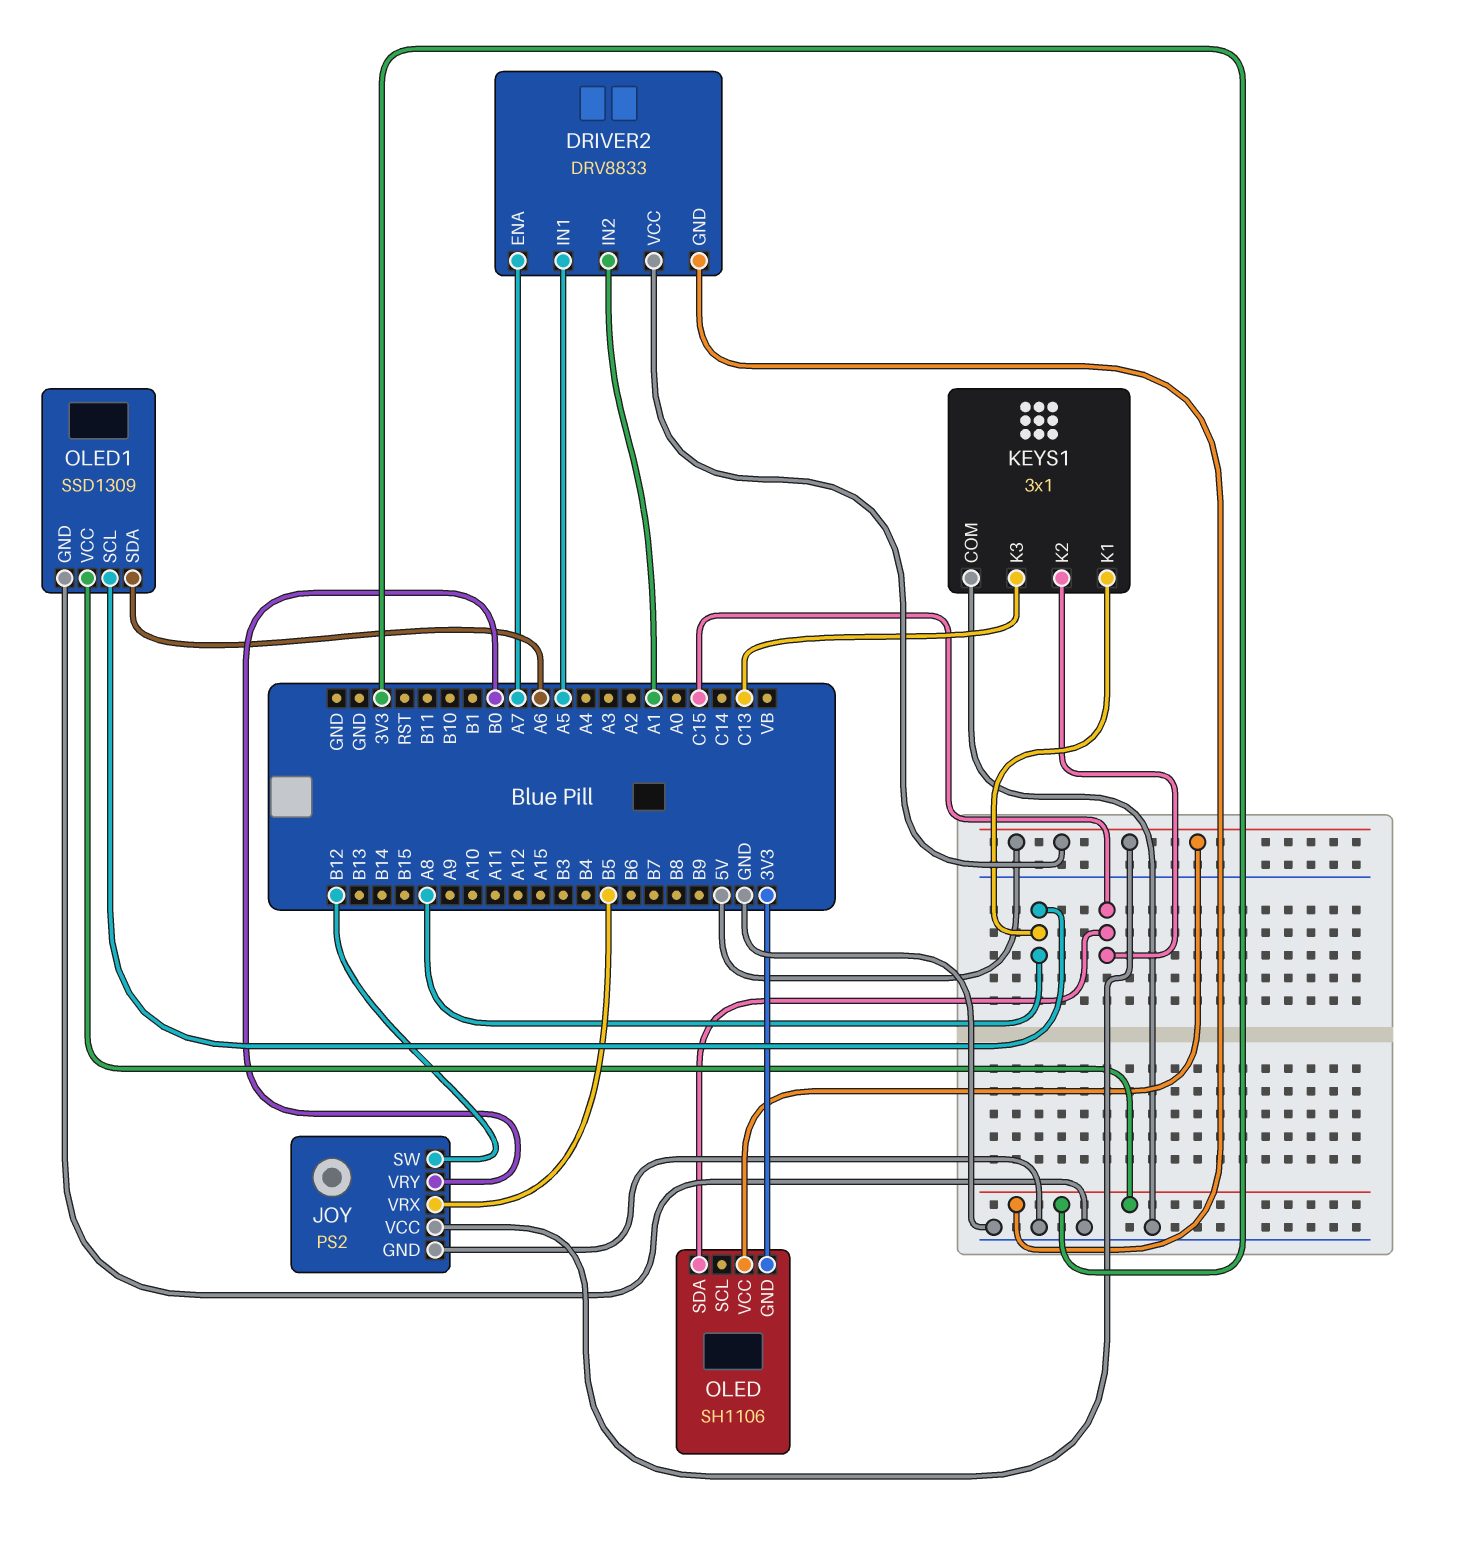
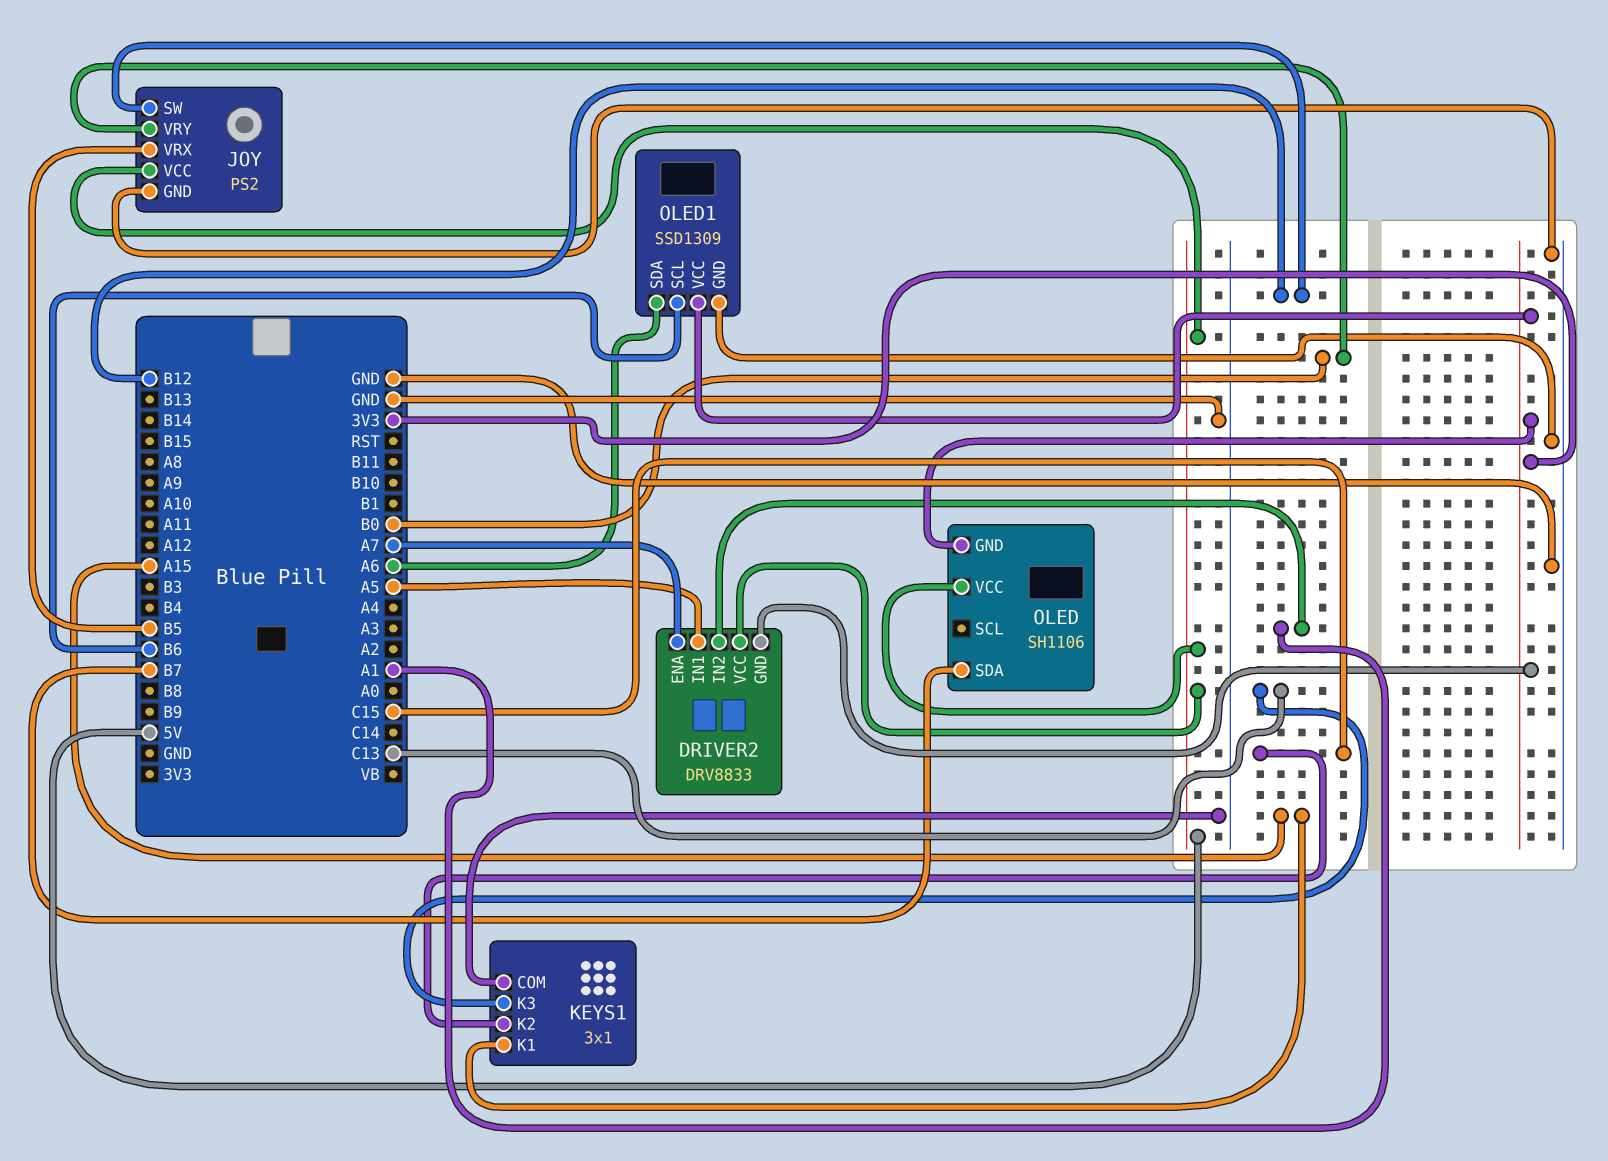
KEYS1 pin K1: A8 -> A15
OLED pin SDA: C15 -> B7
OLED1 pin SCL: A8 -> B6

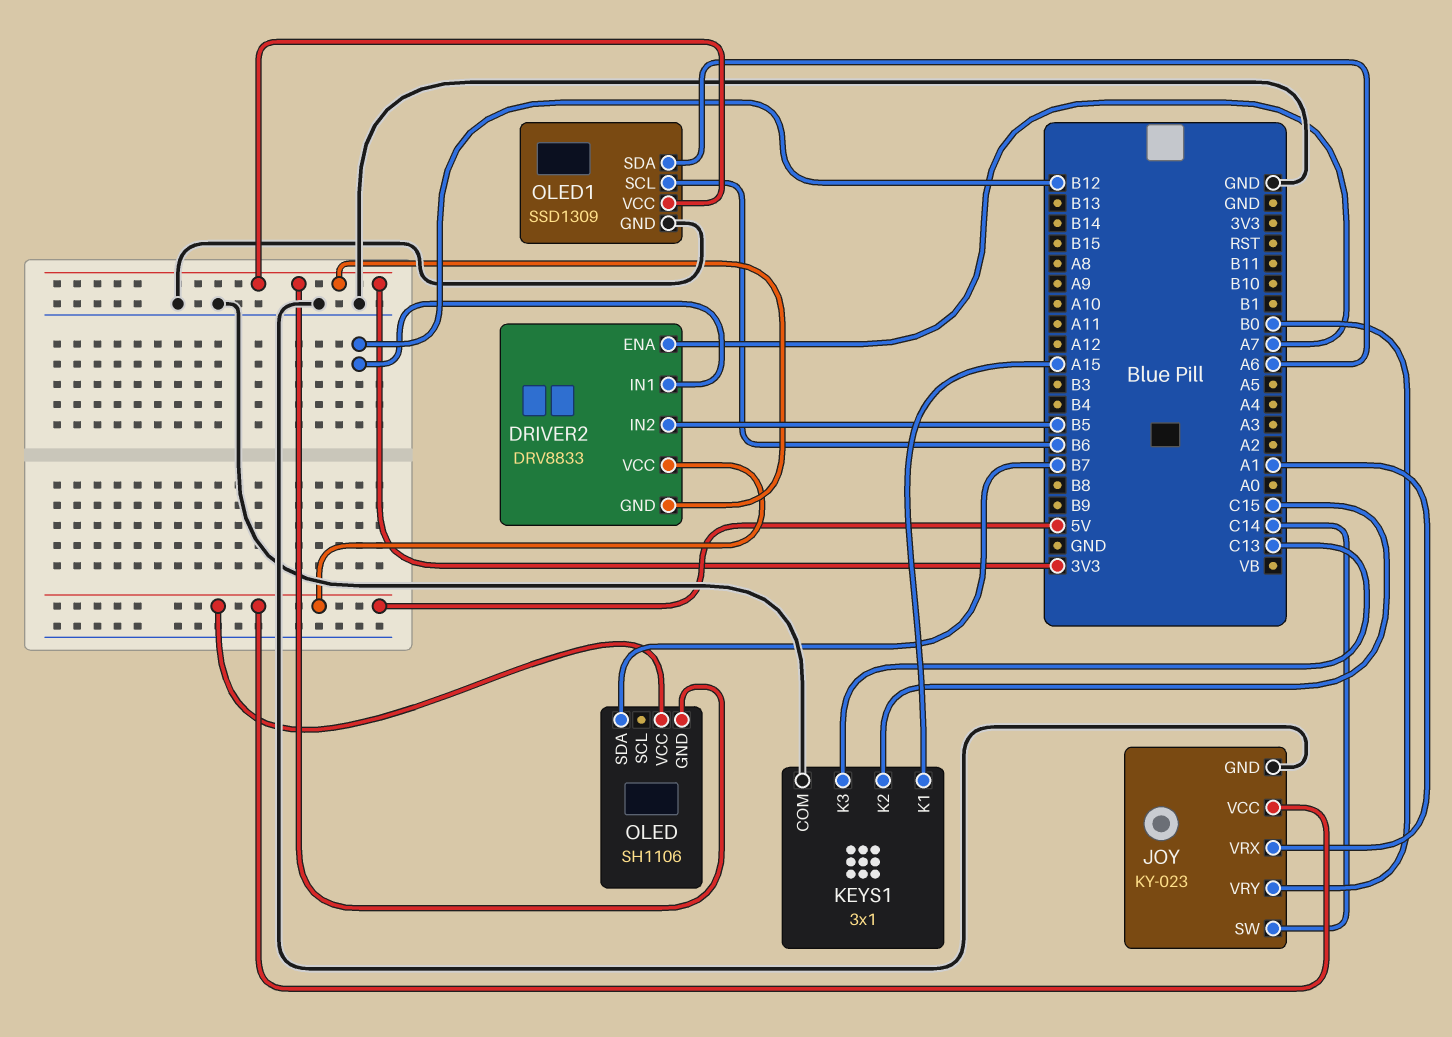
DRIVER2 pin IN1: A5 -> B12
DRIVER2 pin IN2: A1 -> B5
JOY: PS2 -> KY-023
JOY pin SW: B12 -> C14
JOY pin VRX: B5 -> A1

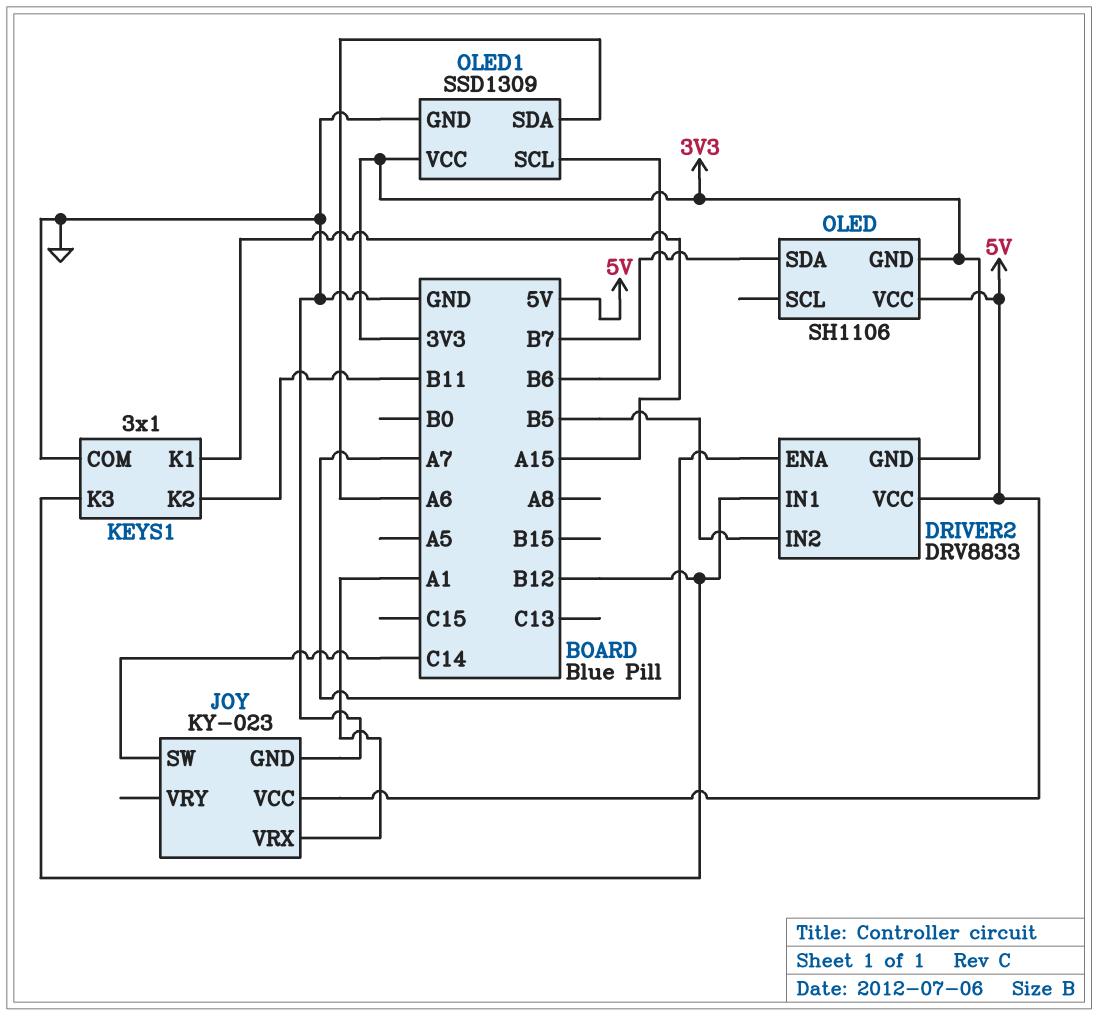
JOY pin VRY: B0 -> none
KEYS1 pin K2: C15 -> B11
KEYS1 pin K3: C13 -> B12

